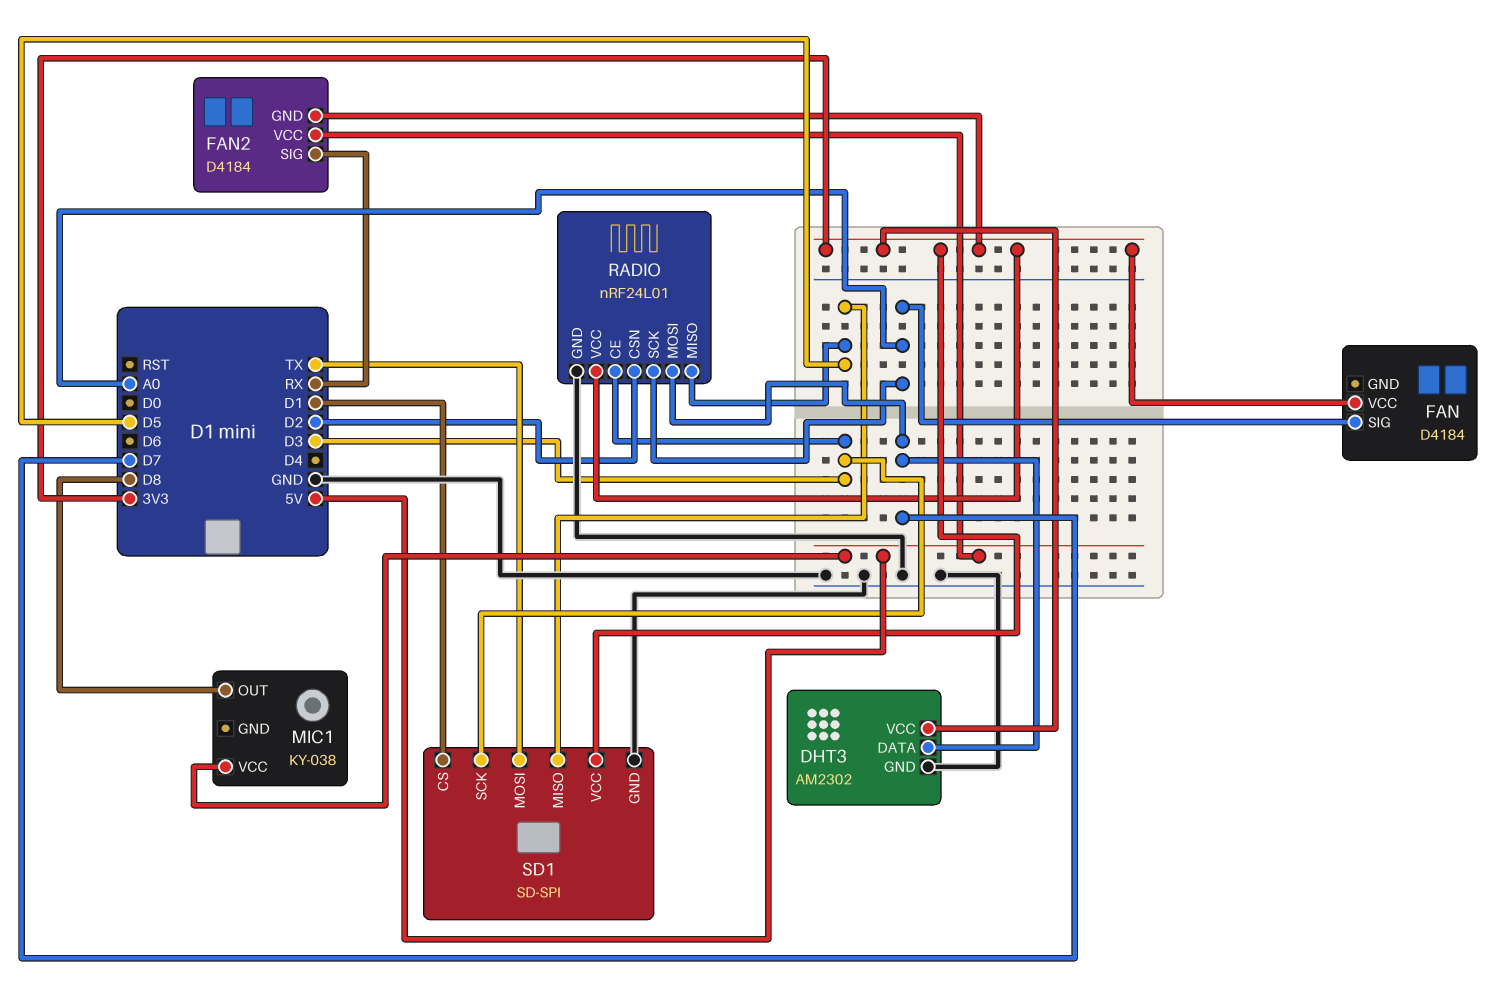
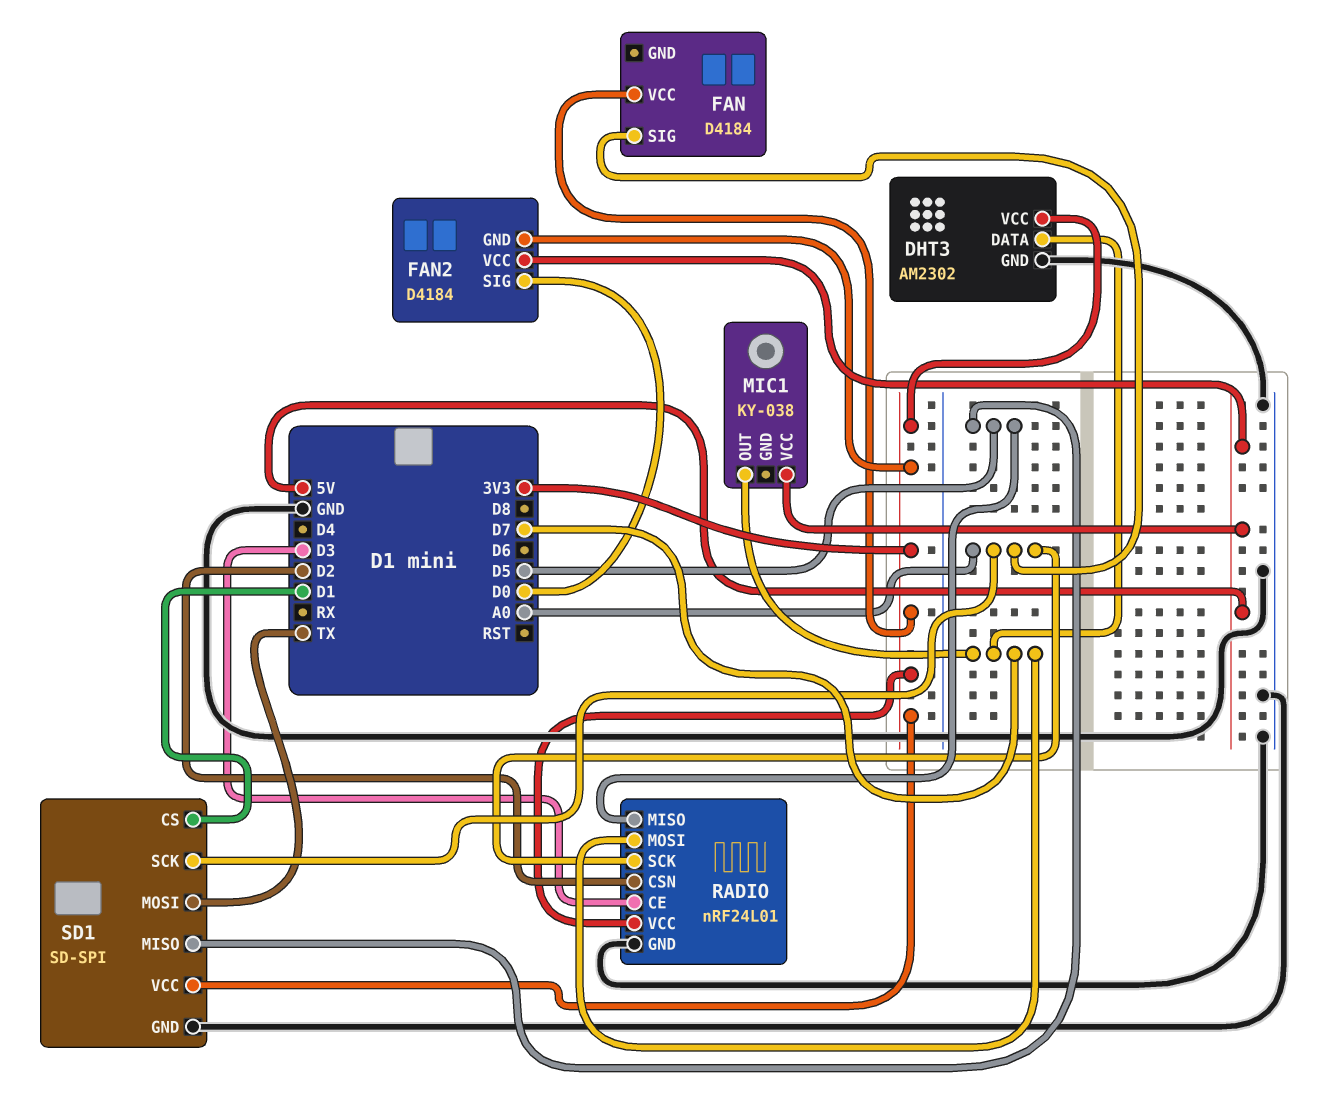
FAN2 pin SIG: RX -> D0
MIC1 pin OUT: D8 -> D7
SD1 pin SCK: D3 -> A0

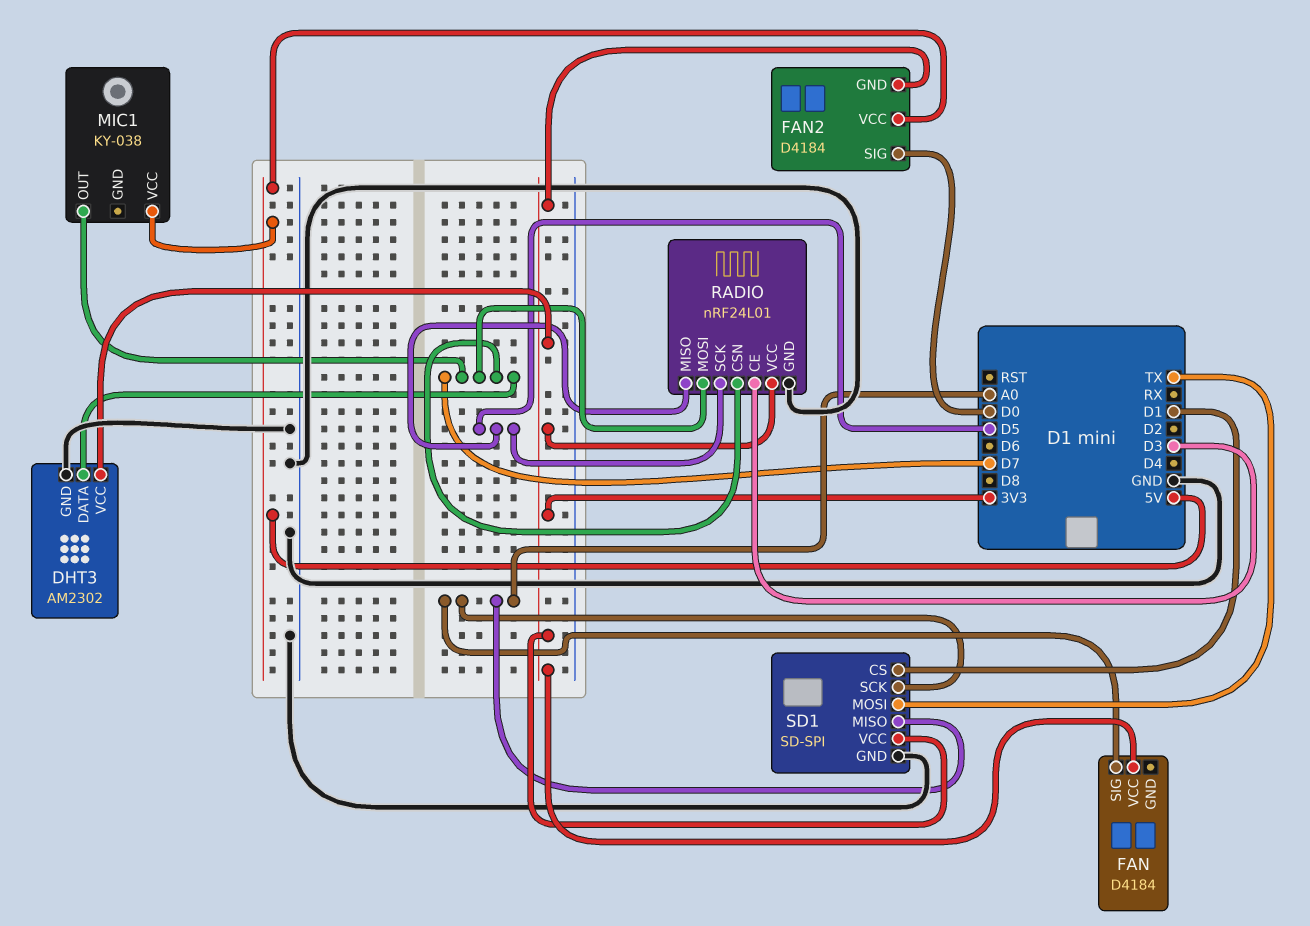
RADIO pin CSN: D2 -> D7
RADIO pin SCK: A0 -> D5
SD1 pin MISO: D5 -> A0

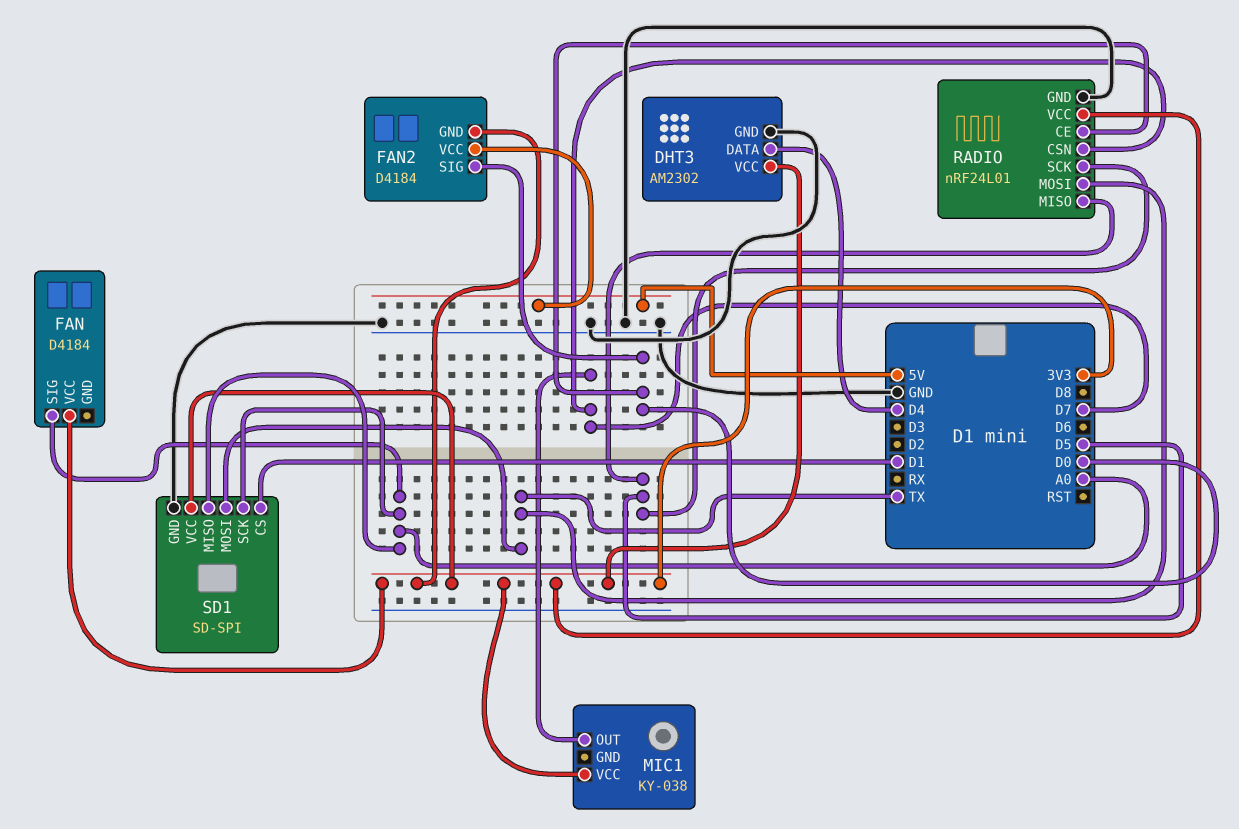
DHT3 pin DATA: D7 -> D4
MIC1 pin VCC: 5V -> 3V3
RADIO pin CE: D3 -> D0
RADIO pin MOSI: D7 -> TX

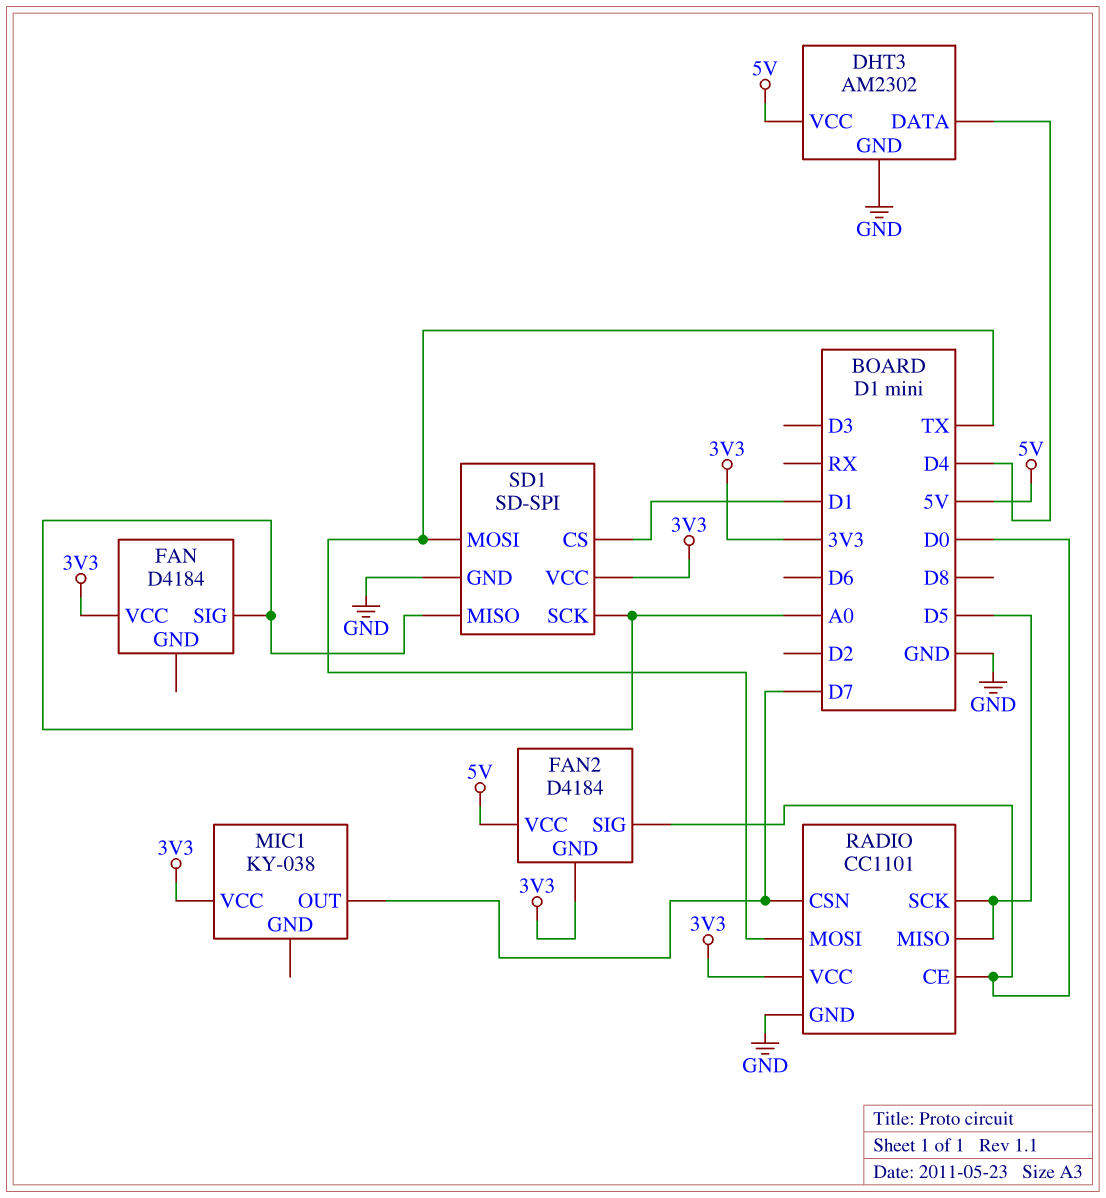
DHT3 pin VCC: 3V3 -> 5V
RADIO: nRF24L01 -> CC1101

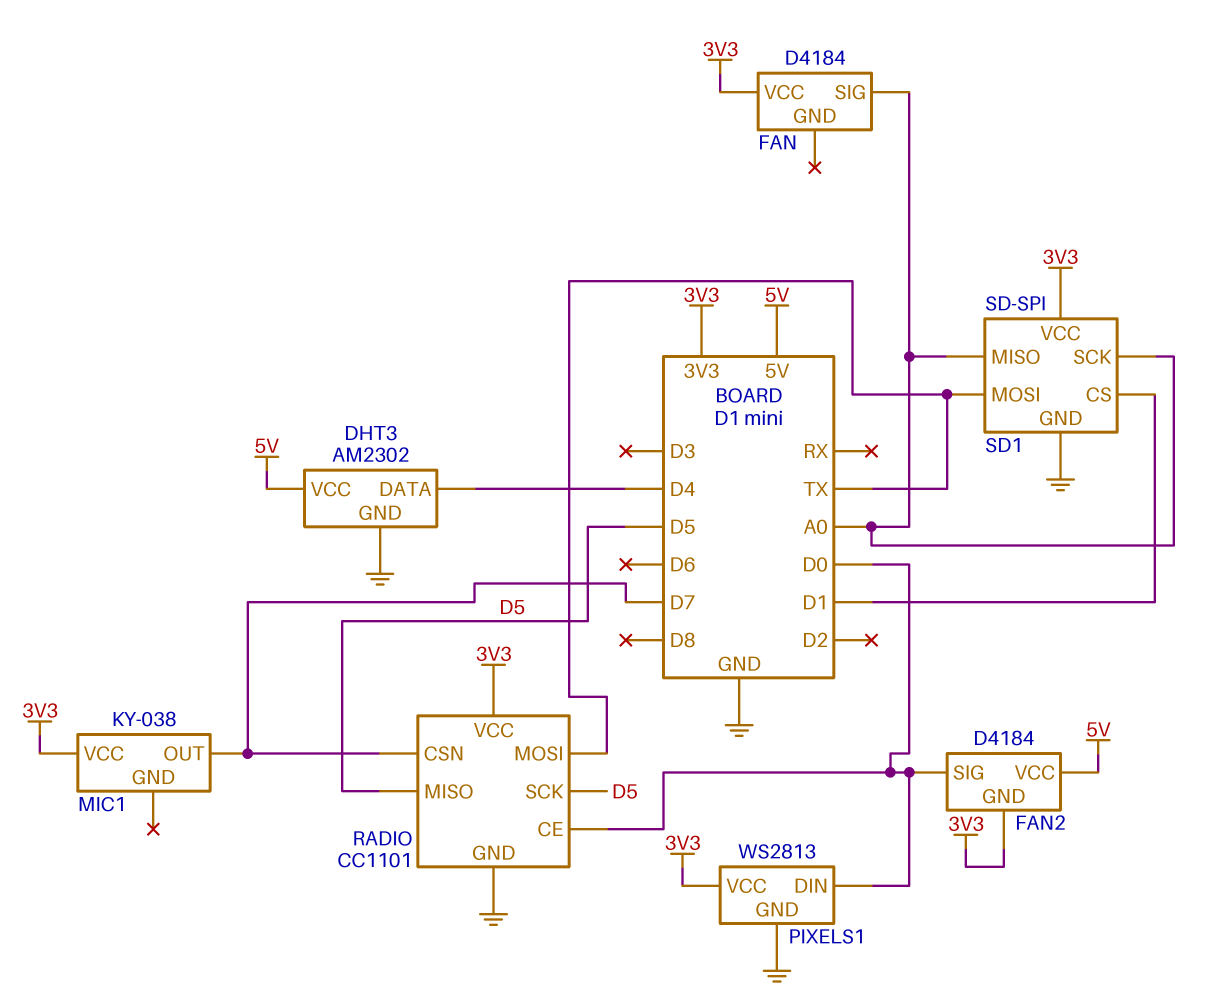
PIXELS1: none -> WS2813
PIXELS1 pin DIN: none -> D0
PIXELS1 pin GND: none -> GND
PIXELS1 pin VCC: none -> 3V3

